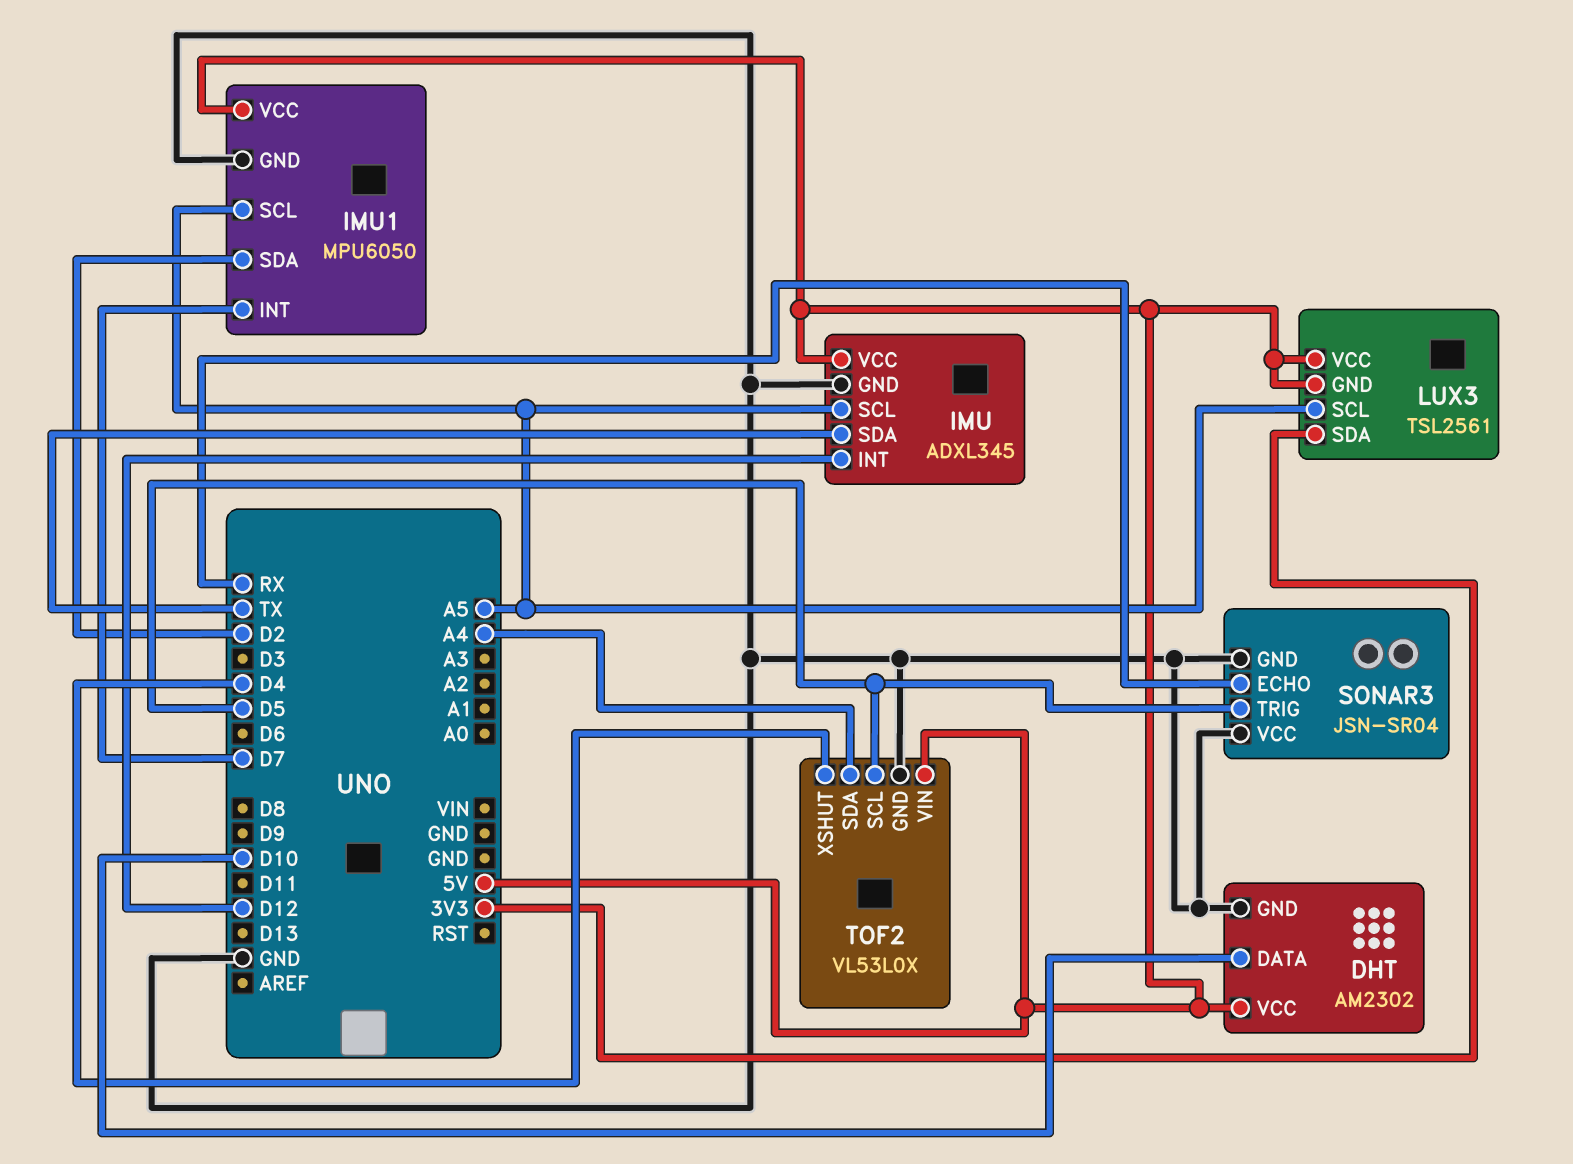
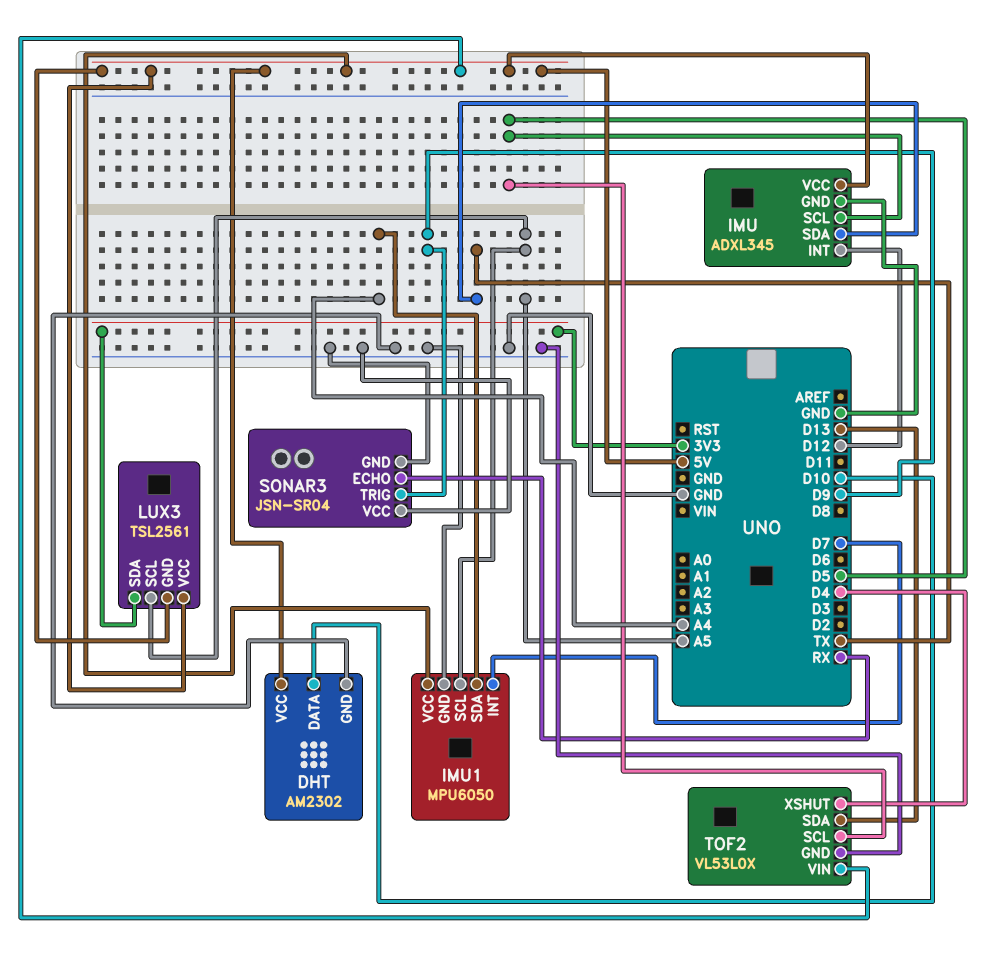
IMU pin SCL: A5 -> D5
IMU1 pin SDA: D2 -> A4
SONAR3 pin TRIG: D5 -> D9
TOF2 pin SDA: A4 -> D13

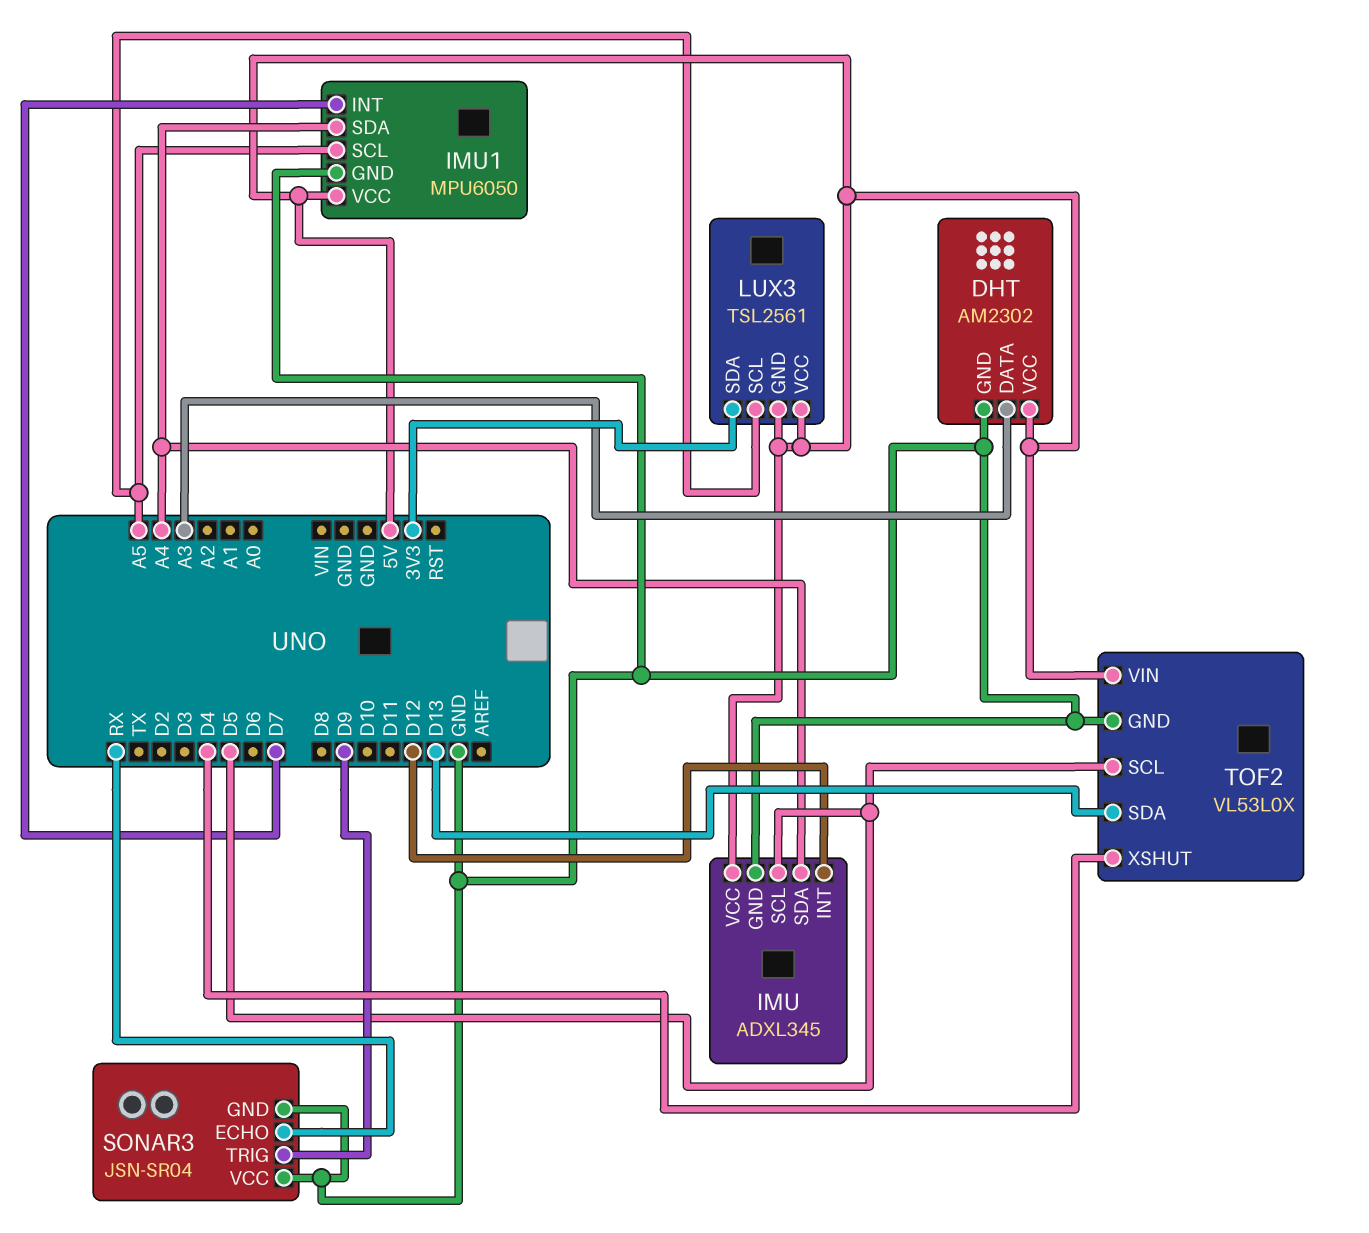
DHT pin DATA: D10 -> A3
IMU pin SDA: TX -> A4

